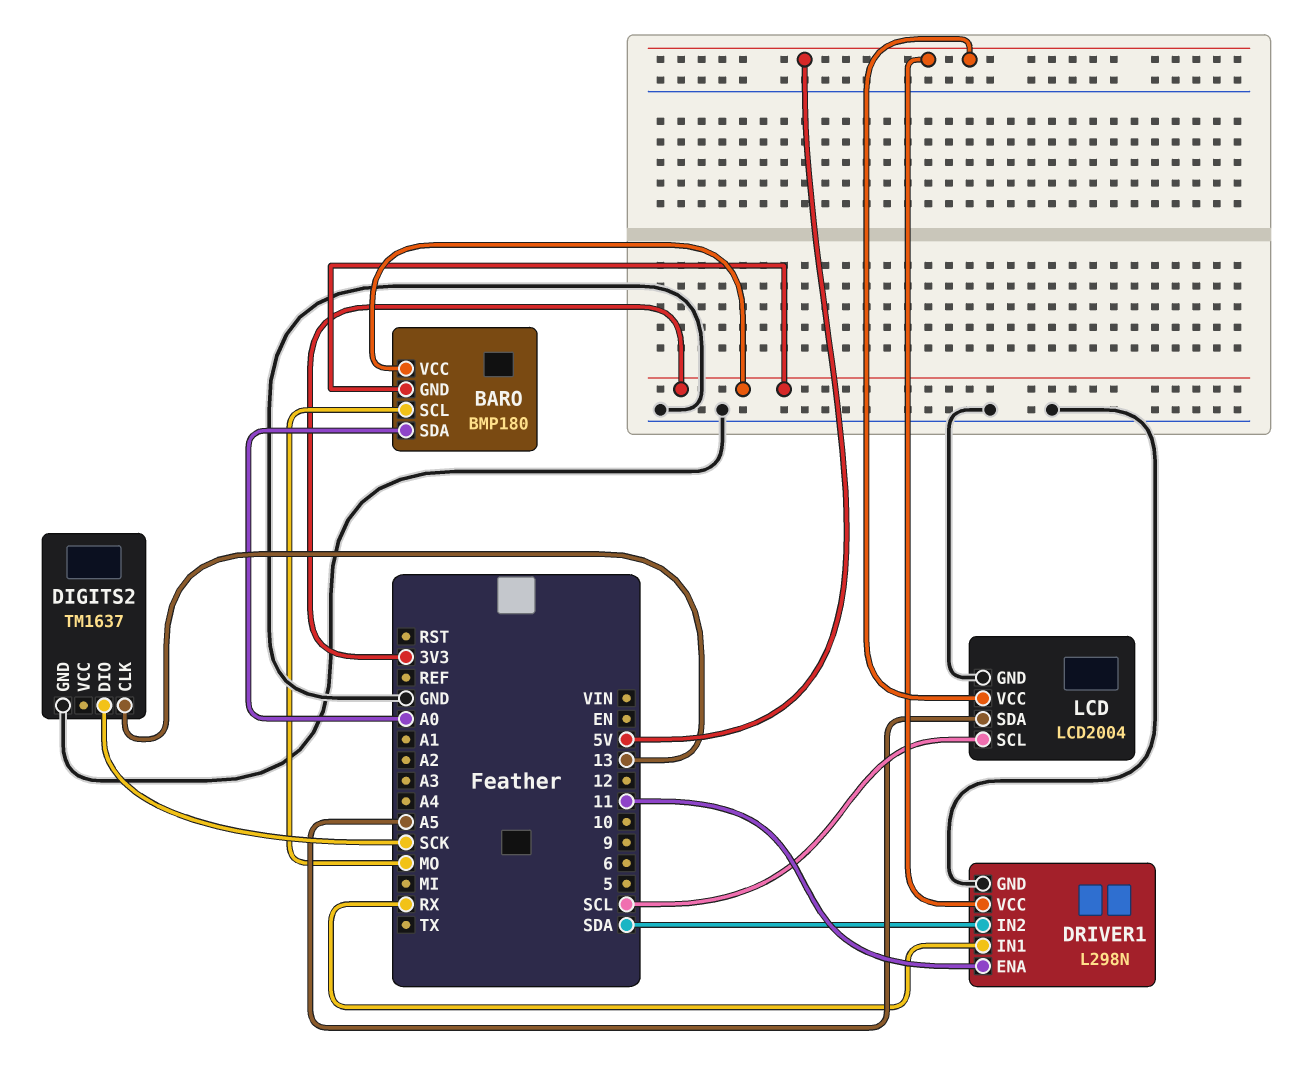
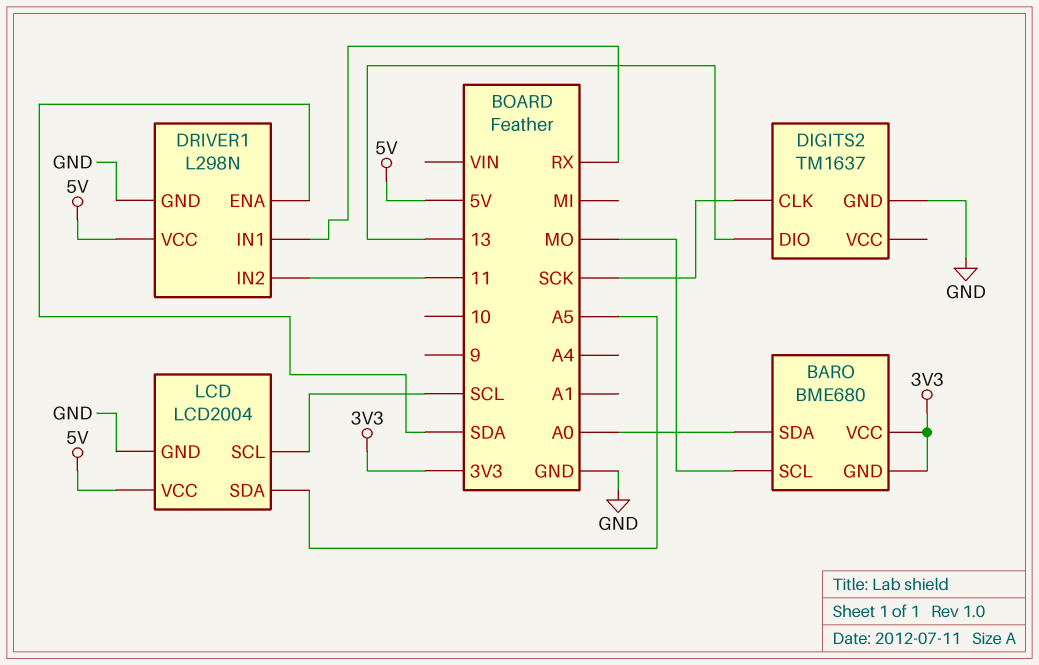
BARO: BMP180 -> BME680
DIGITS2 pin CLK: 13 -> SCK
DIGITS2 pin DIO: SCK -> 13
DRIVER1 pin ENA: 11 -> SDA
DRIVER1 pin IN2: SDA -> 11

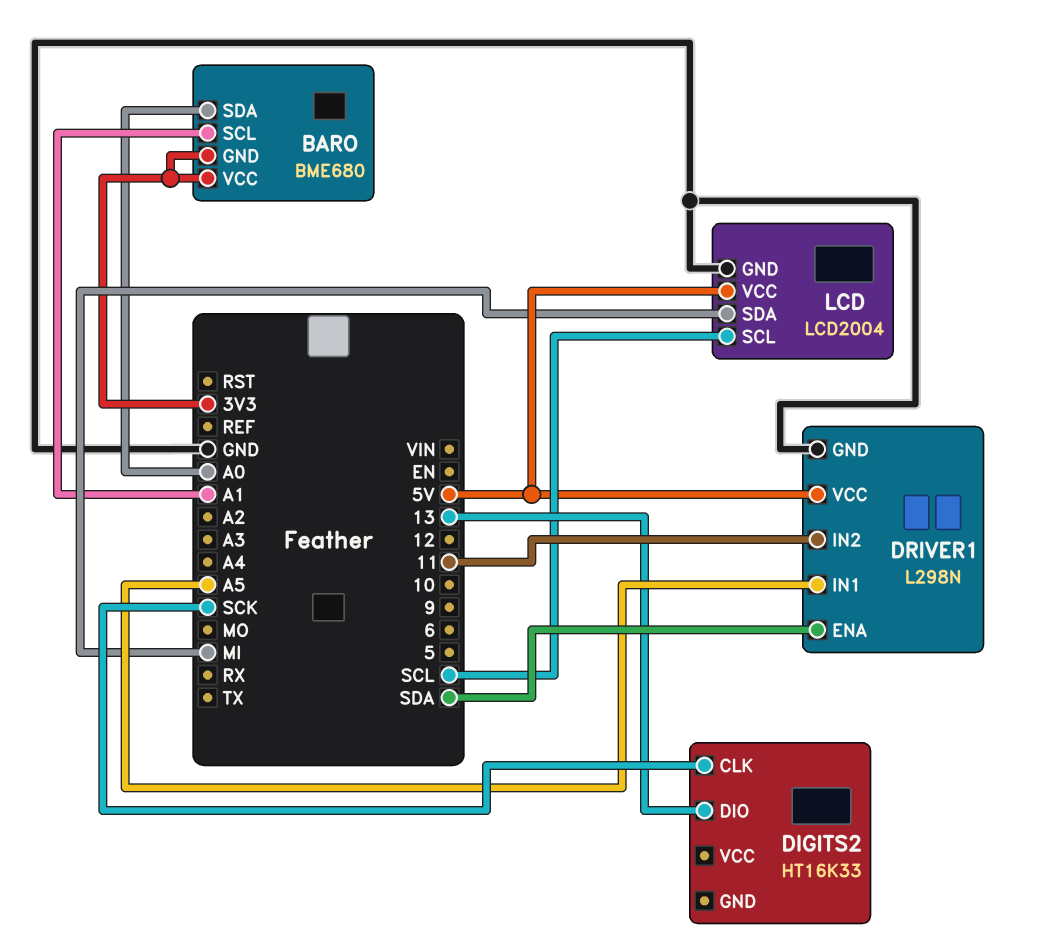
BARO pin SCL: MO -> A1
DIGITS2: TM1637 -> HT16K33
DIGITS2 pin GND: GND -> none
DRIVER1 pin IN1: RX -> A5
LCD pin SDA: A5 -> MI

